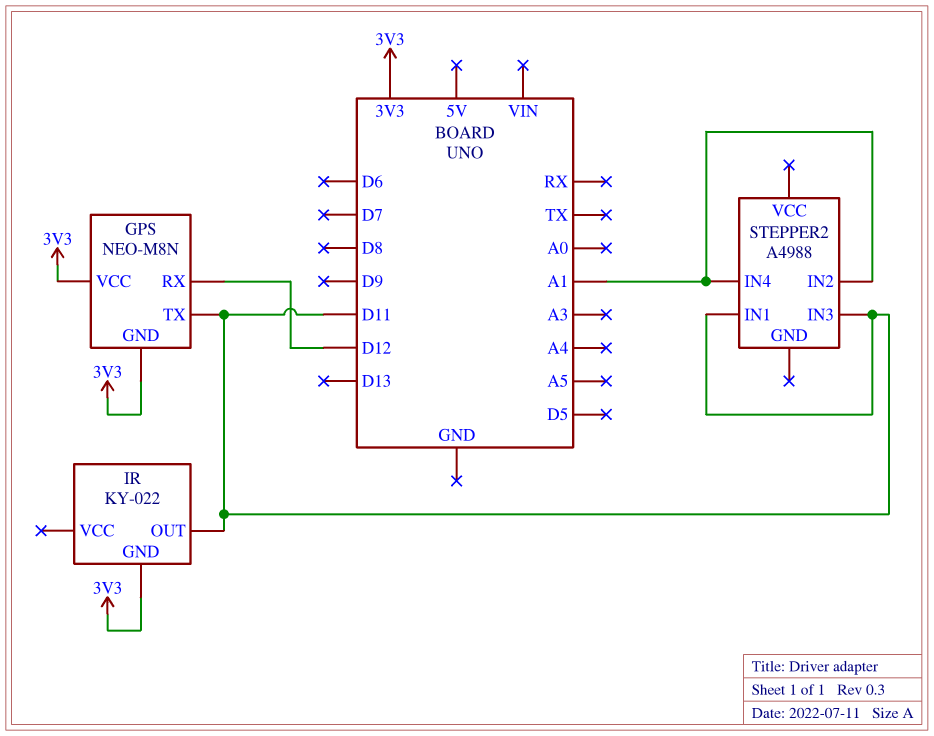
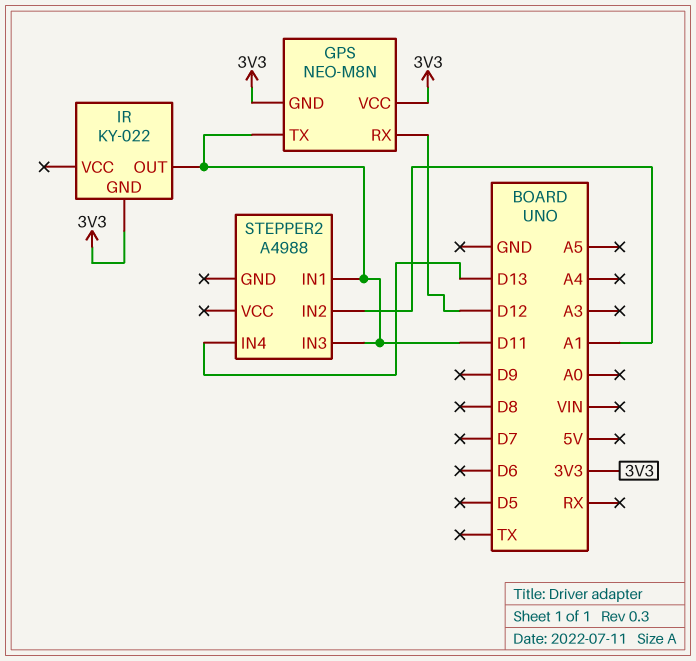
STEPPER2 pin IN4: A1 -> D13

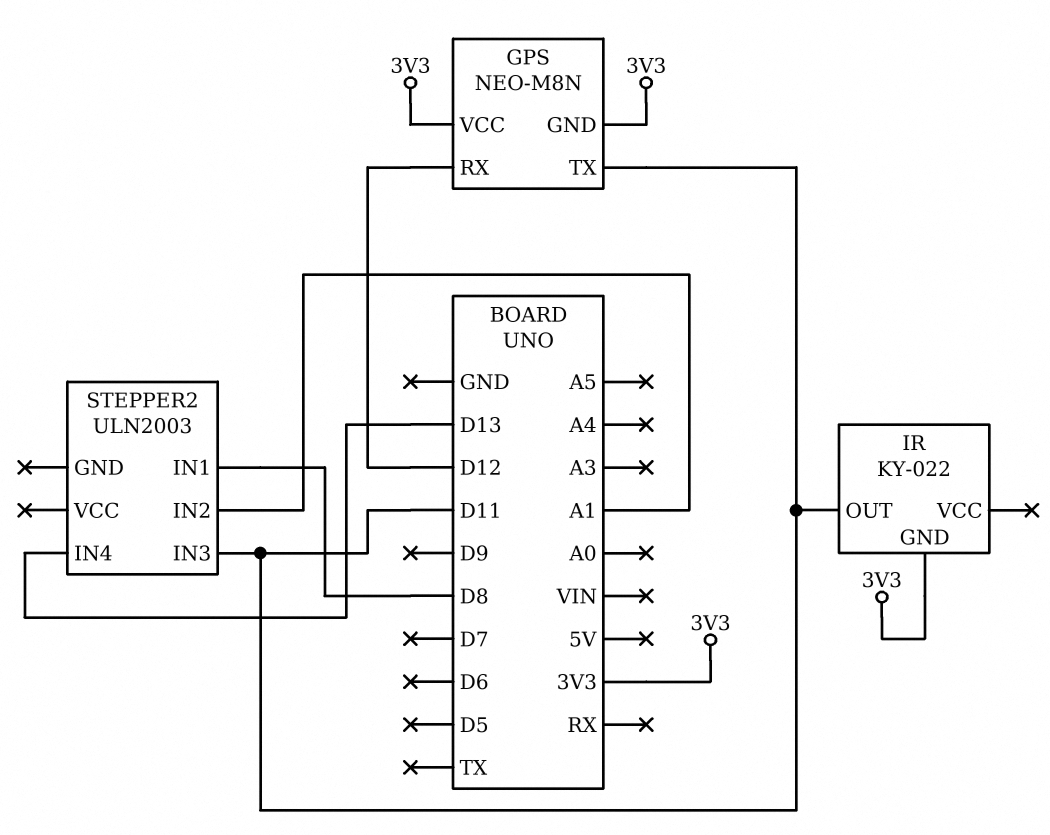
STEPPER2: A4988 -> ULN2003
STEPPER2 pin IN1: D11 -> D8

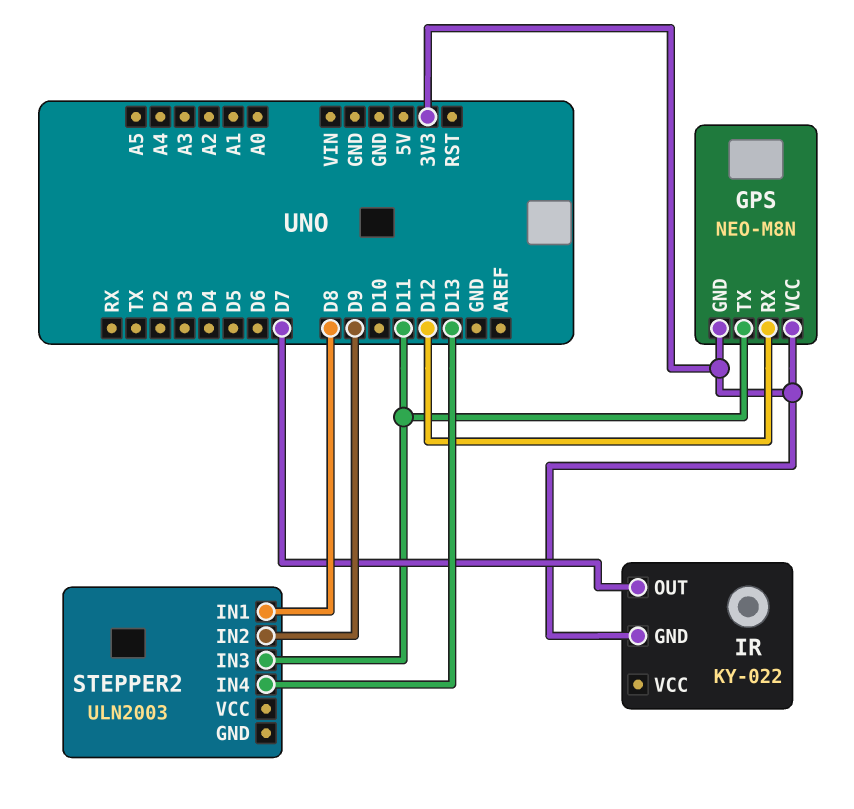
IR pin OUT: D11 -> D7
STEPPER2 pin IN2: A1 -> D9

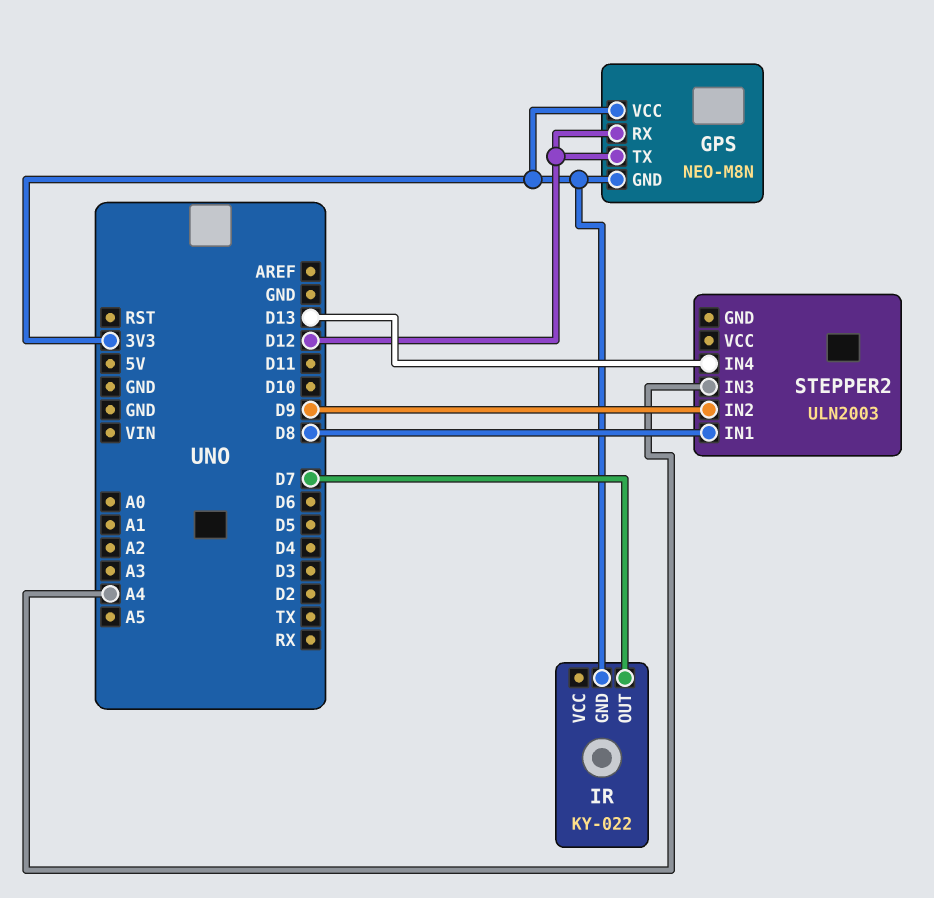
GPS pin TX: D11 -> D12
STEPPER2 pin IN3: D11 -> A4

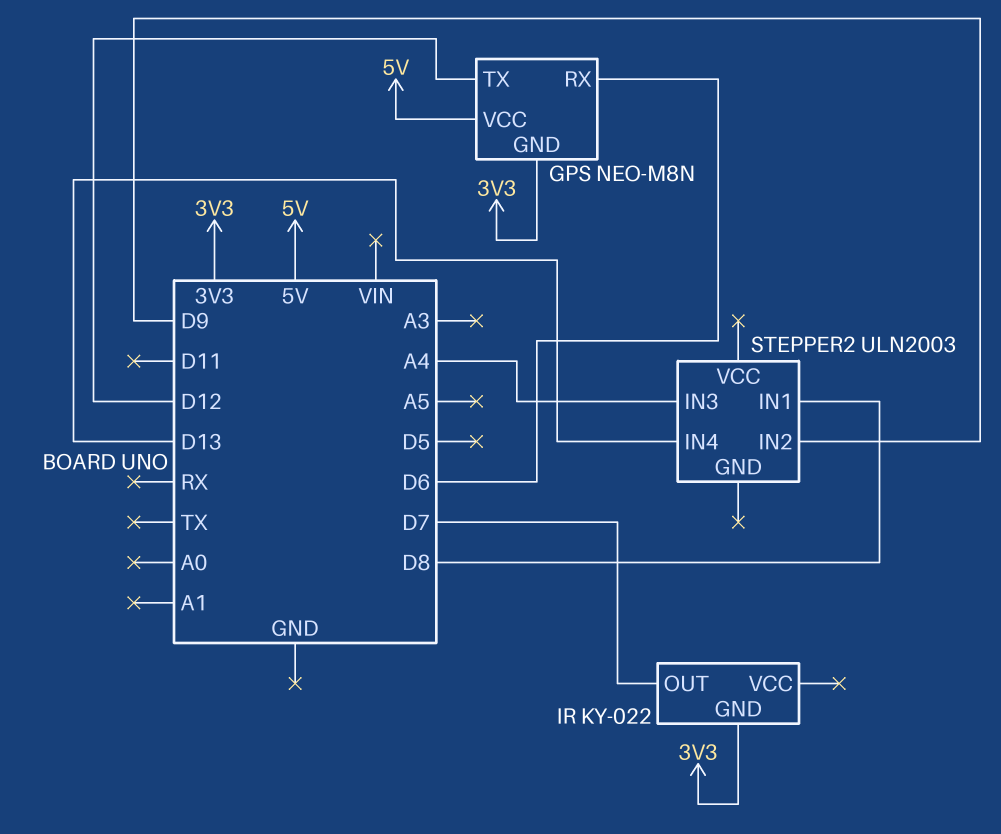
GPS pin RX: D12 -> D6
GPS pin VCC: 3V3 -> 5V

